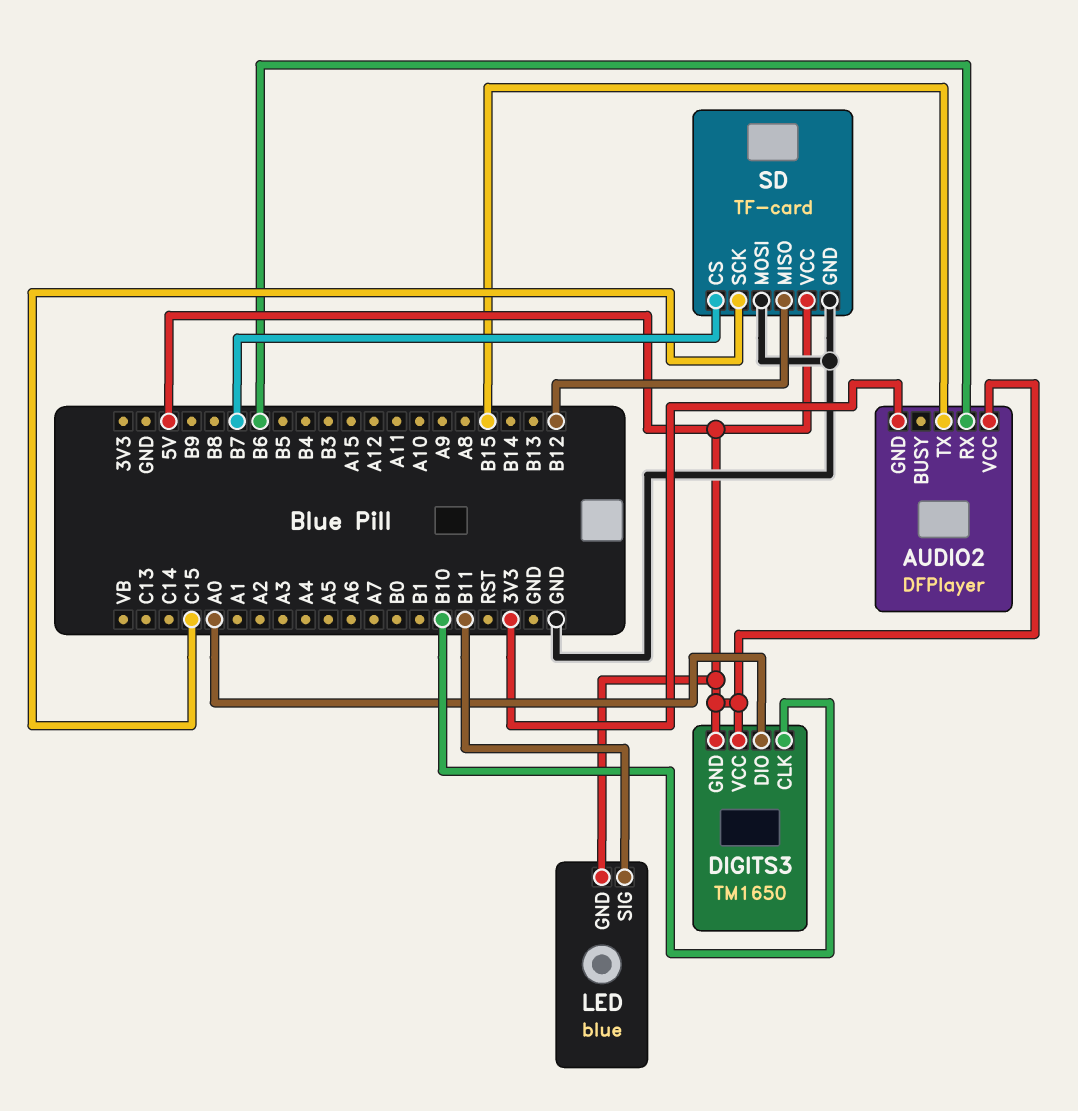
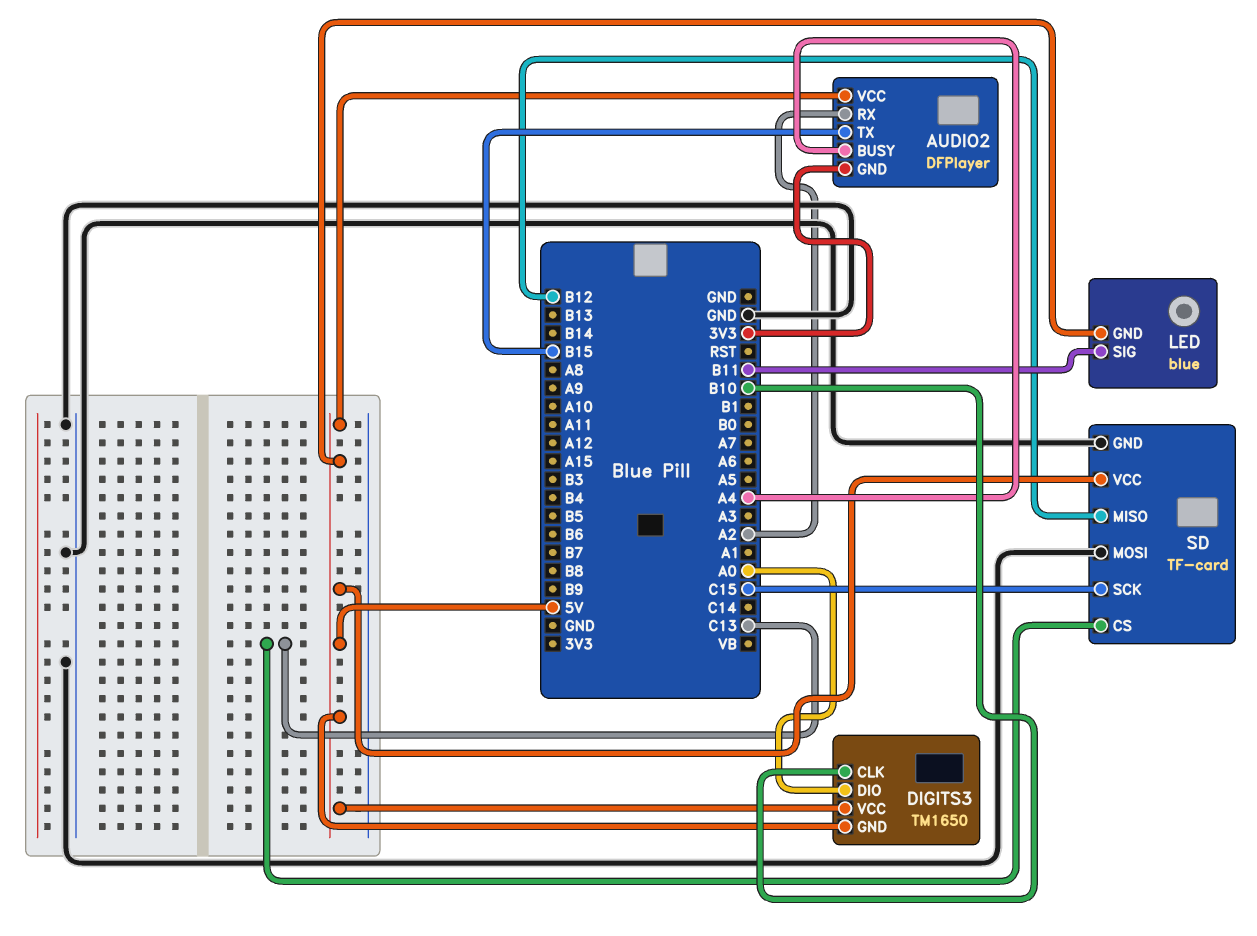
AUDIO2 pin BUSY: none -> A4
AUDIO2 pin RX: B6 -> A2
SD pin CS: B7 -> C13

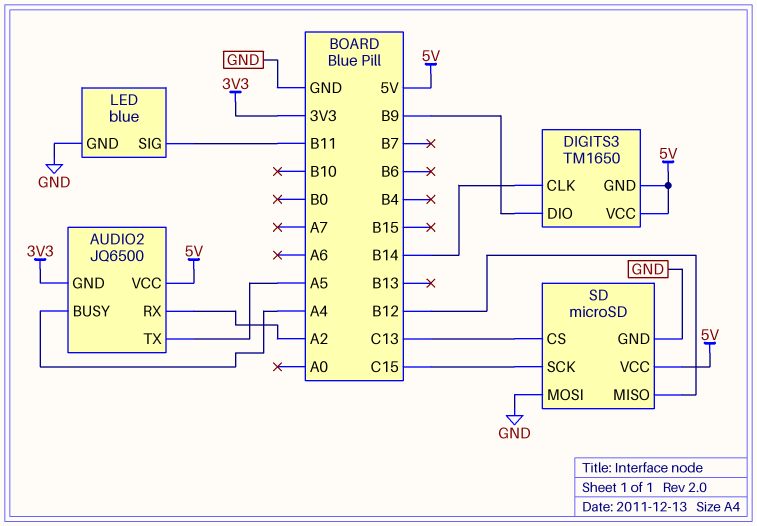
AUDIO2: DFPlayer -> JQ6500
AUDIO2 pin TX: B15 -> A5
DIGITS3 pin CLK: B10 -> B14
DIGITS3 pin DIO: A0 -> B9
LED pin GND: 5V -> GND
SD: TF-card -> microSD

